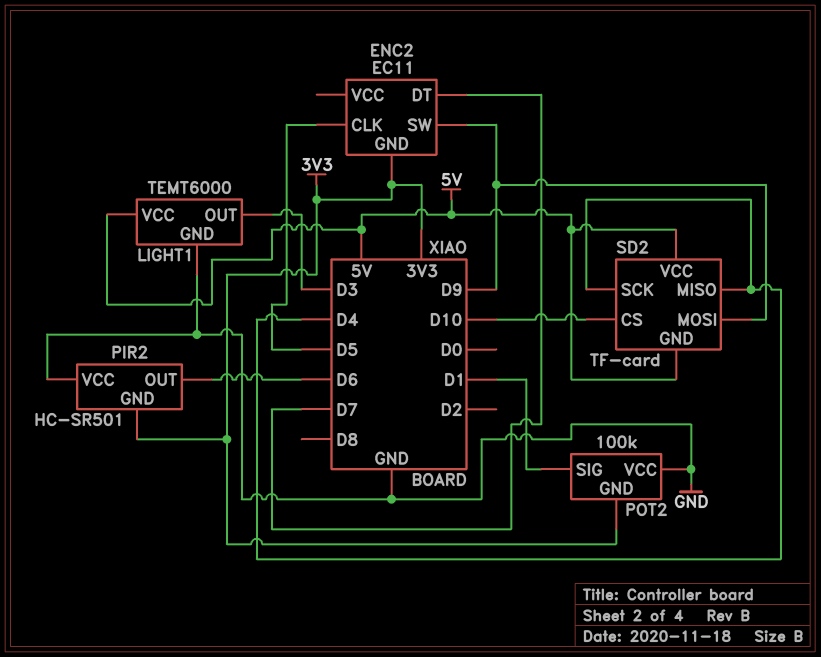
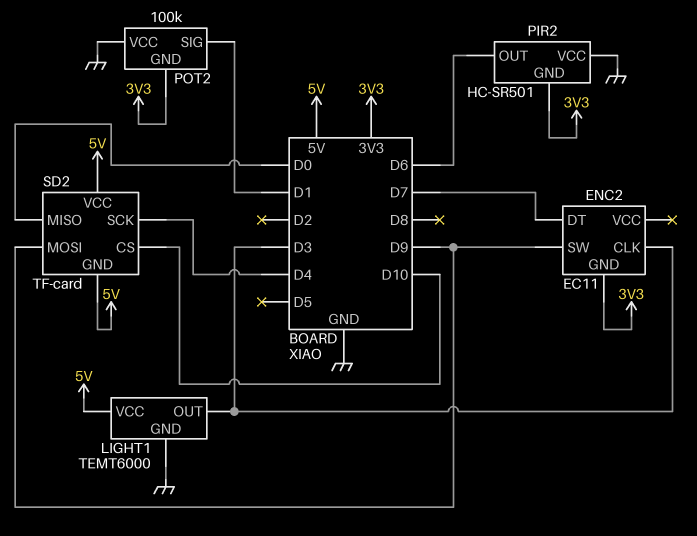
ENC2 pin CLK: D5 -> D3
SD2 pin MISO: D4 -> D0

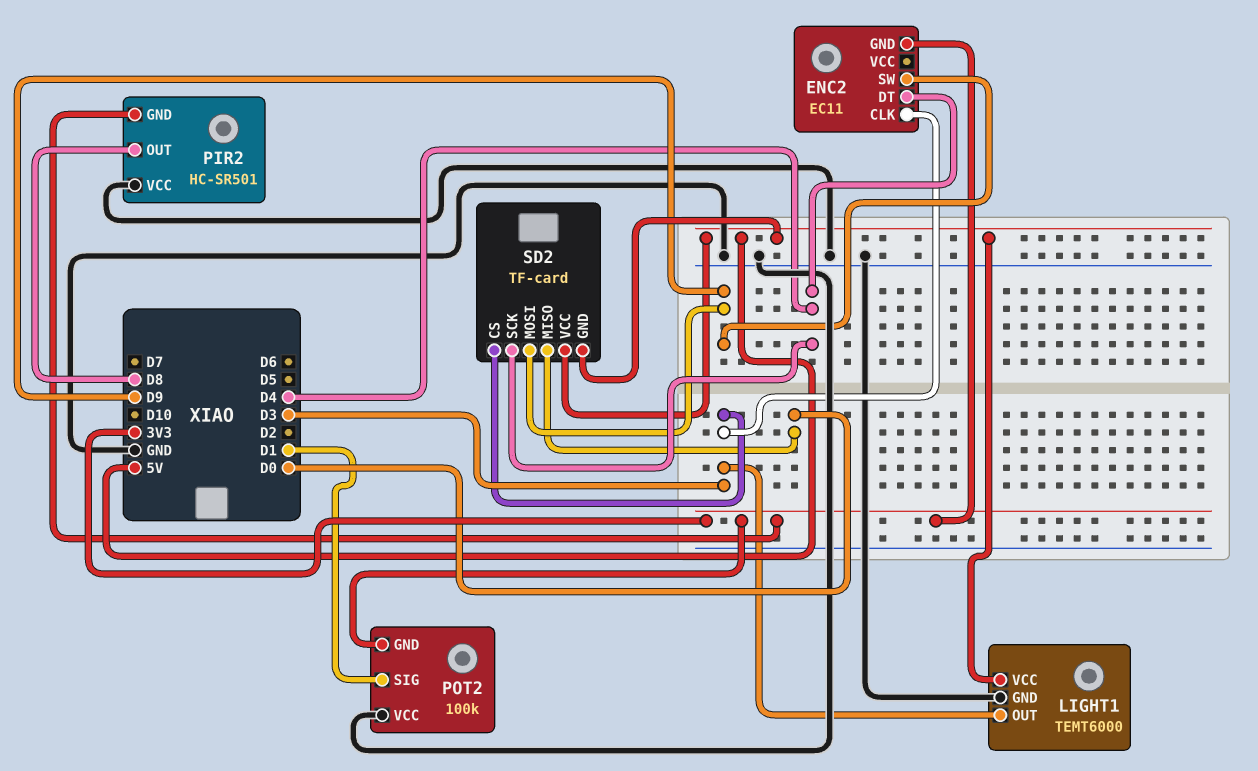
ENC2 pin DT: D7 -> D4
PIR2 pin OUT: D6 -> D8
SD2 pin CS: D10 -> D3

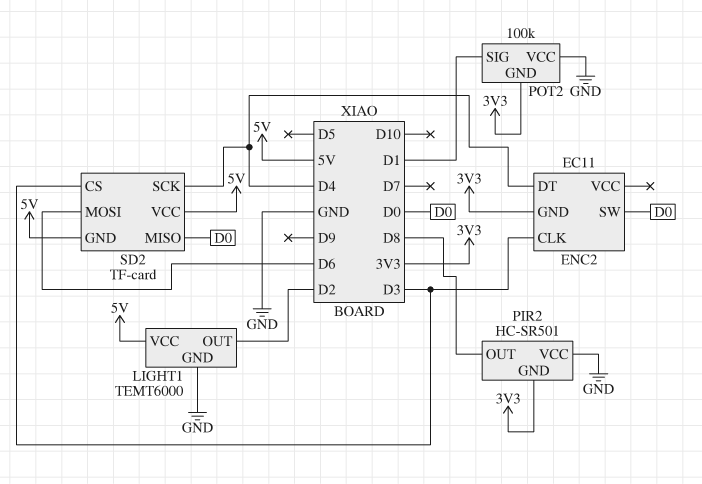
ENC2 pin SW: D9 -> D0
LIGHT1 pin OUT: D3 -> D2
SD2 pin MOSI: D9 -> D6

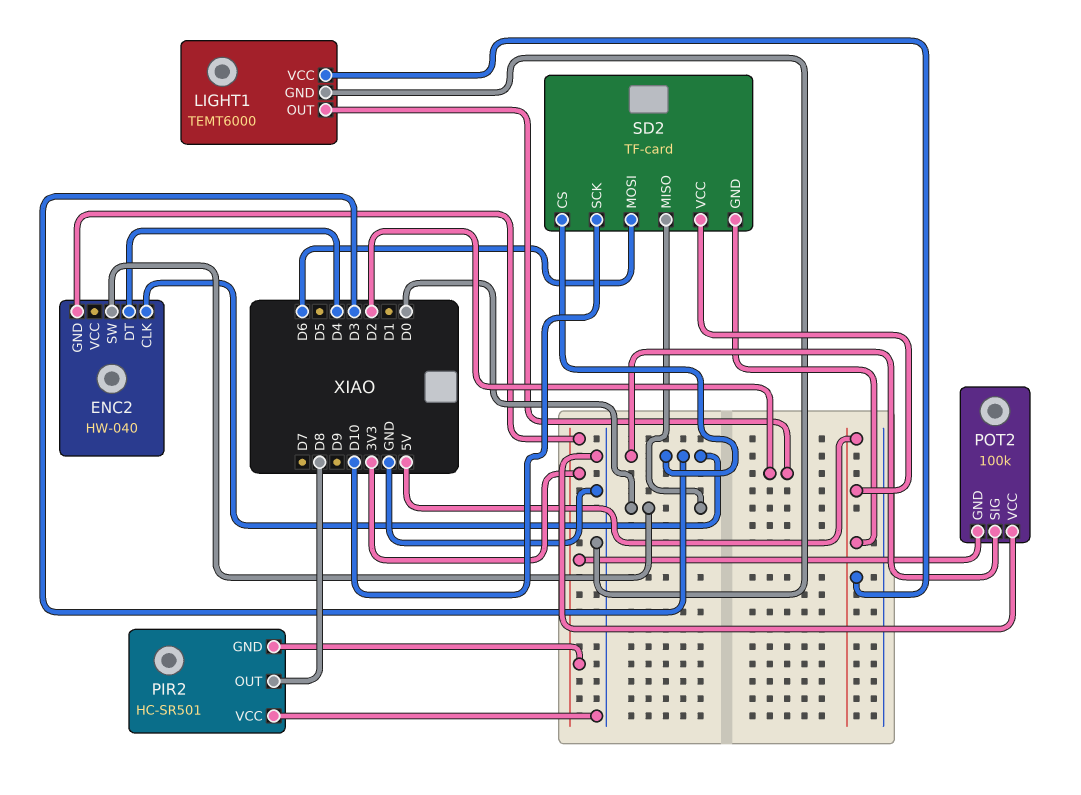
ENC2: EC11 -> HW-040
POT2 pin SIG: D1 -> D3
SD2 pin SCK: D4 -> D10

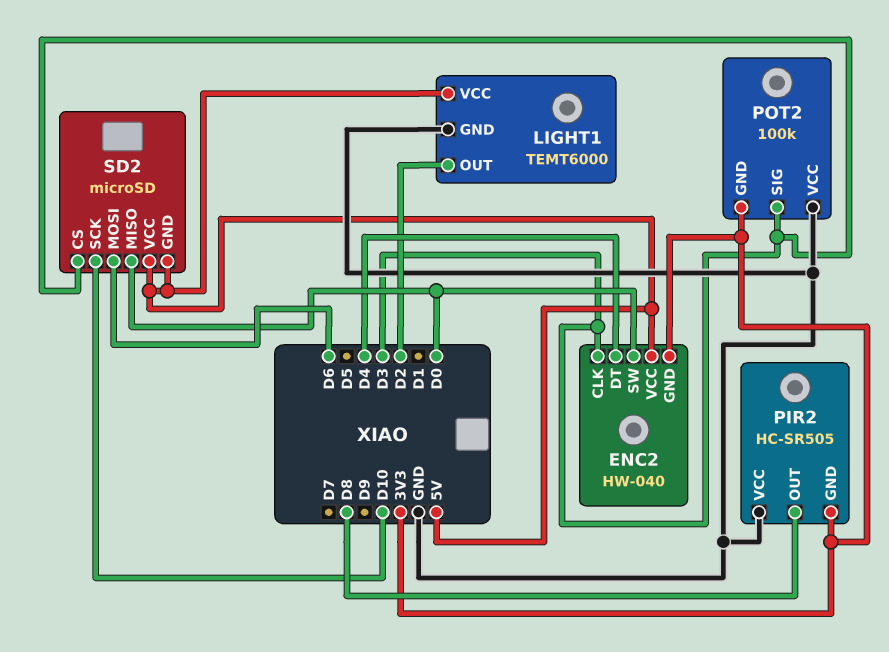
ENC2 pin VCC: none -> 5V
PIR2: HC-SR501 -> HC-SR505
SD2: TF-card -> microSD

